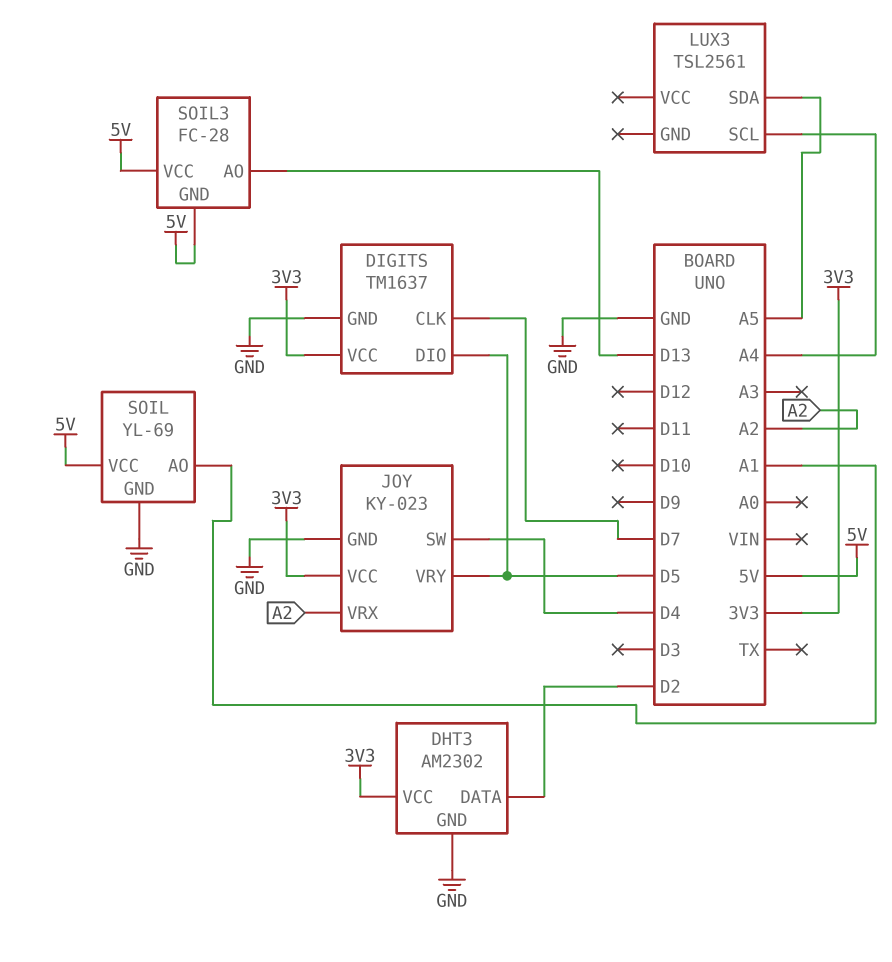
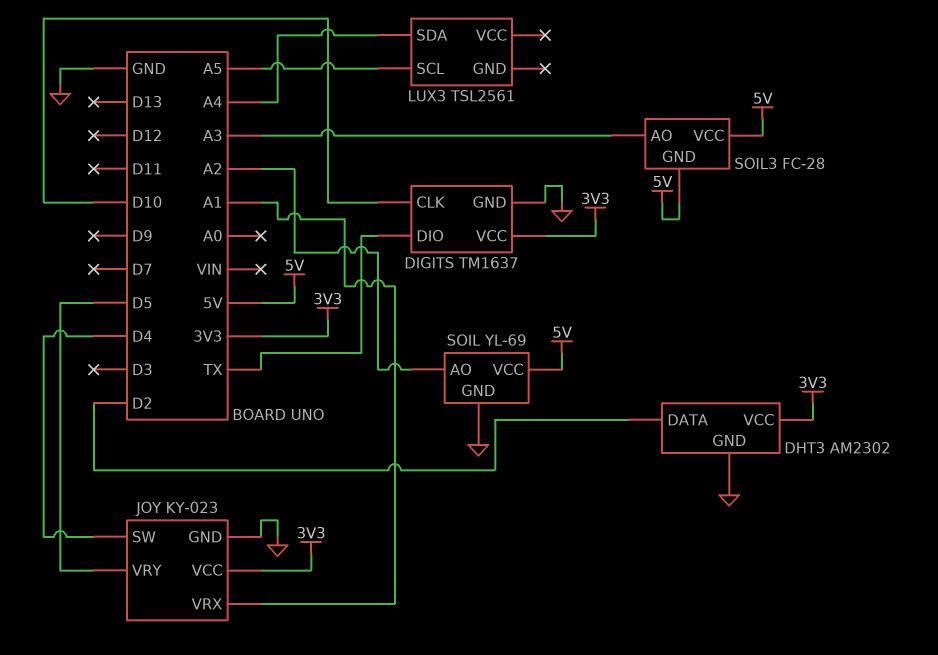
DIGITS pin CLK: D7 -> D10
DIGITS pin DIO: D5 -> TX
JOY pin VRX: A2 -> A1
LUX3 pin SCL: A4 -> A5
LUX3 pin SDA: A5 -> A4
SOIL pin AO: A1 -> A2
SOIL3 pin AO: D13 -> A3

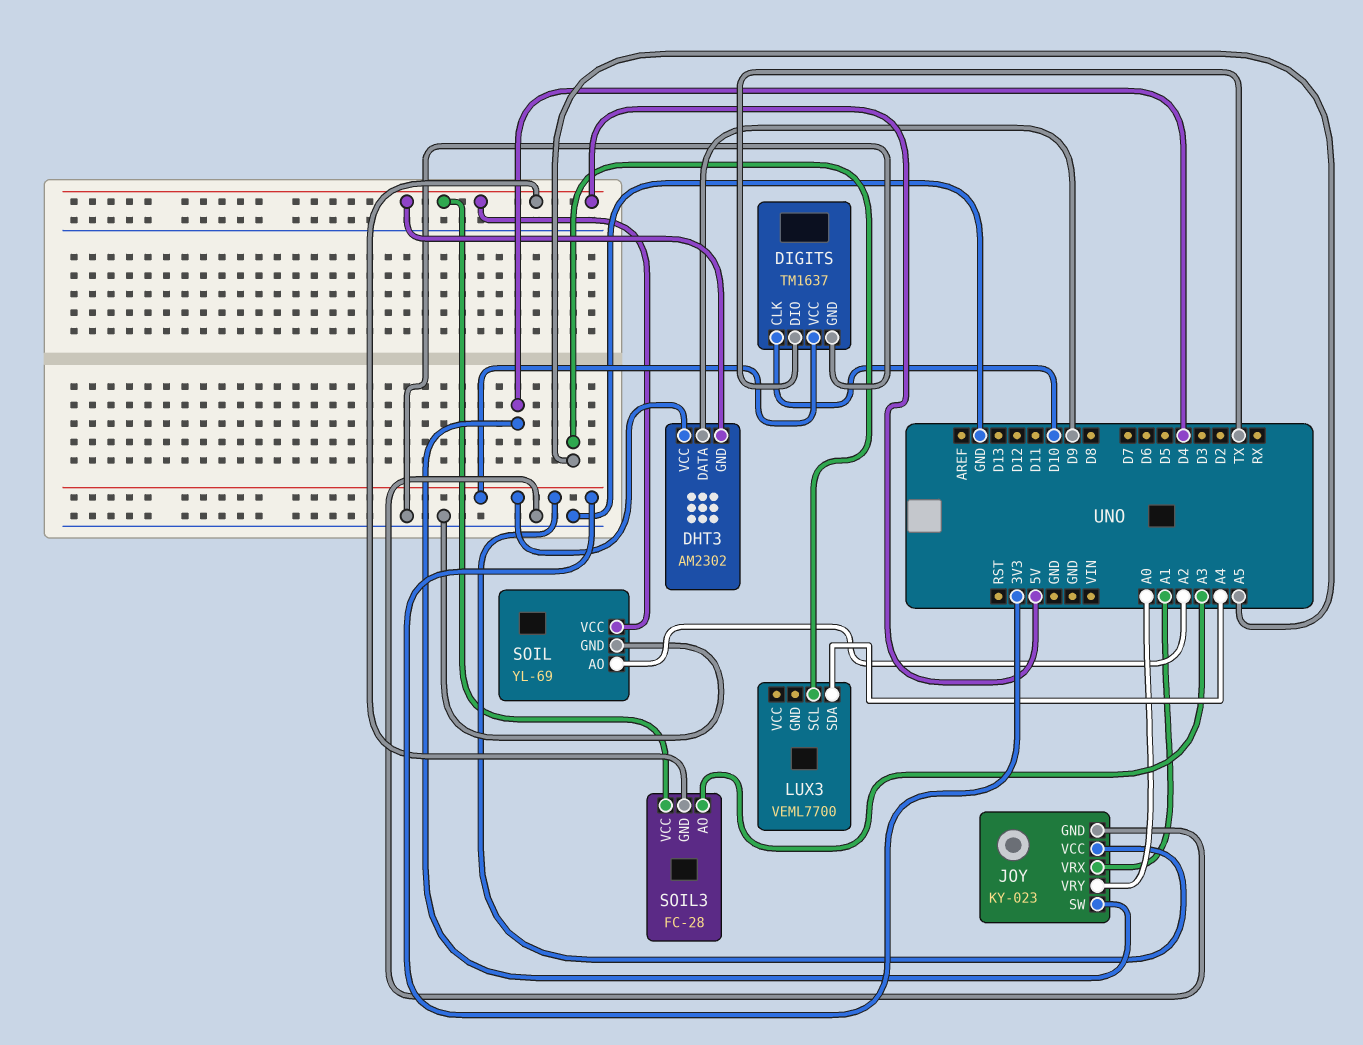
DHT3 pin DATA: D2 -> D9
DHT3 pin GND: GND -> 5V
JOY pin VRY: D5 -> A0
LUX3: TSL2561 -> VEML7700

